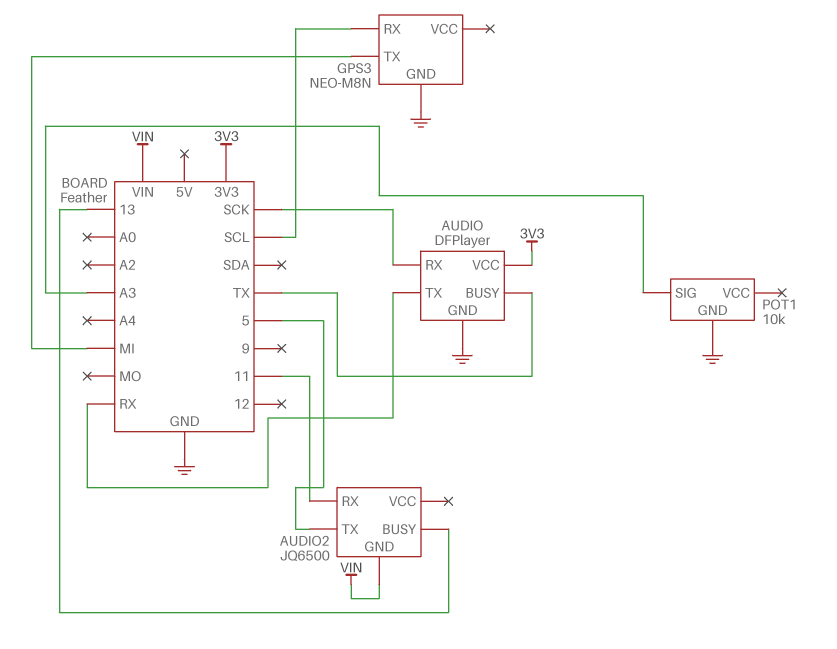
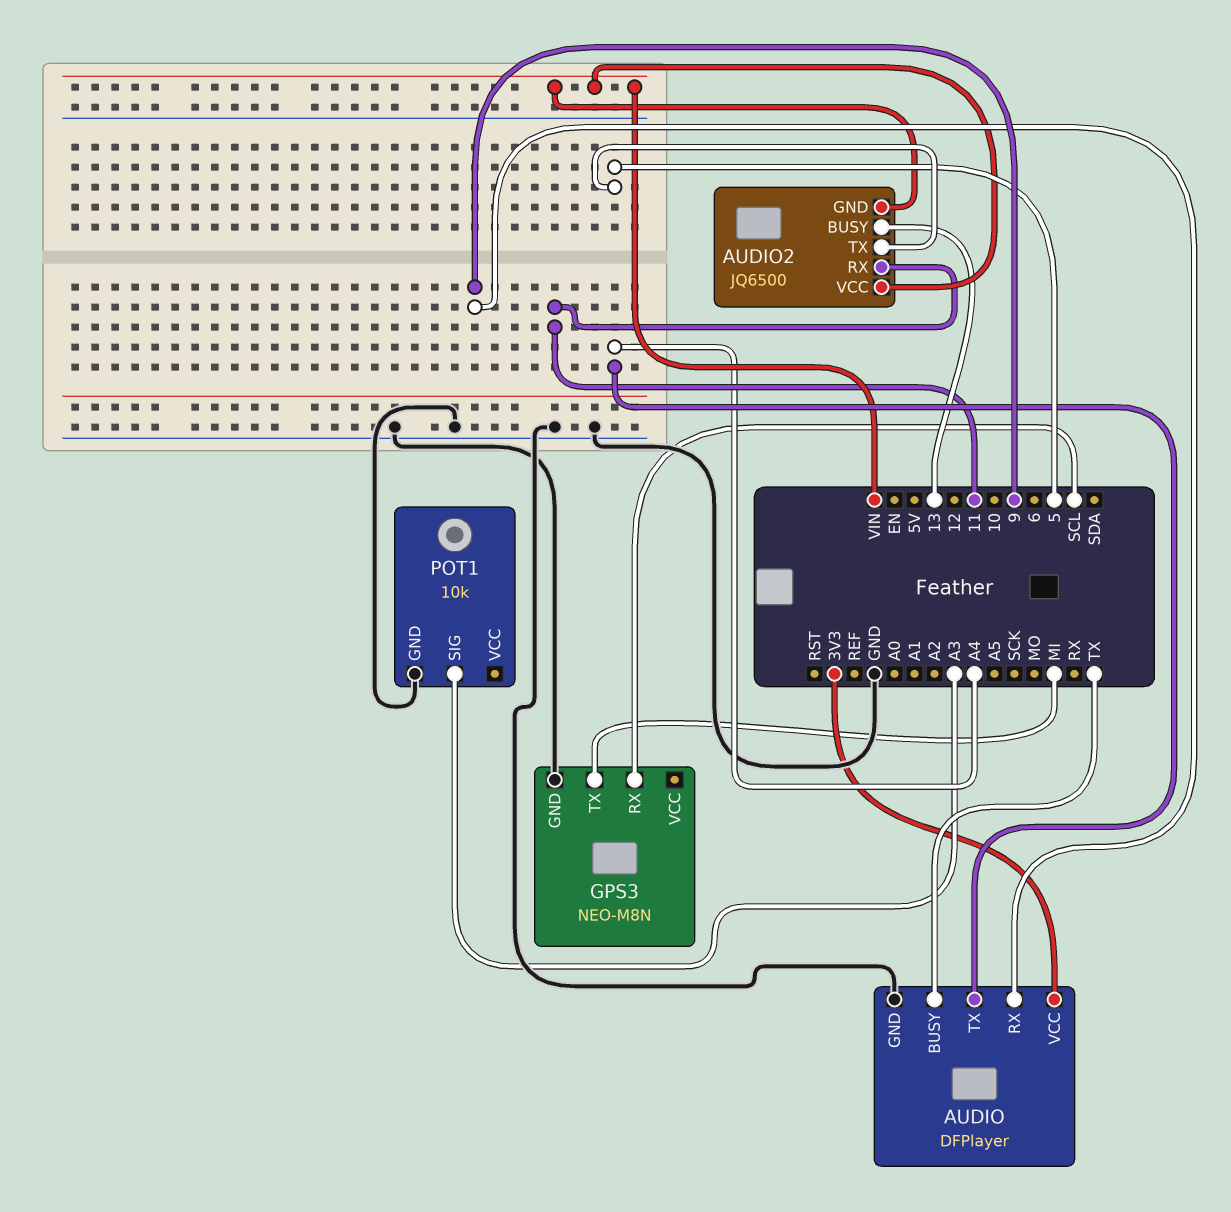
AUDIO pin RX: SCK -> 9
AUDIO pin TX: RX -> A4
AUDIO2 pin VCC: none -> VIN

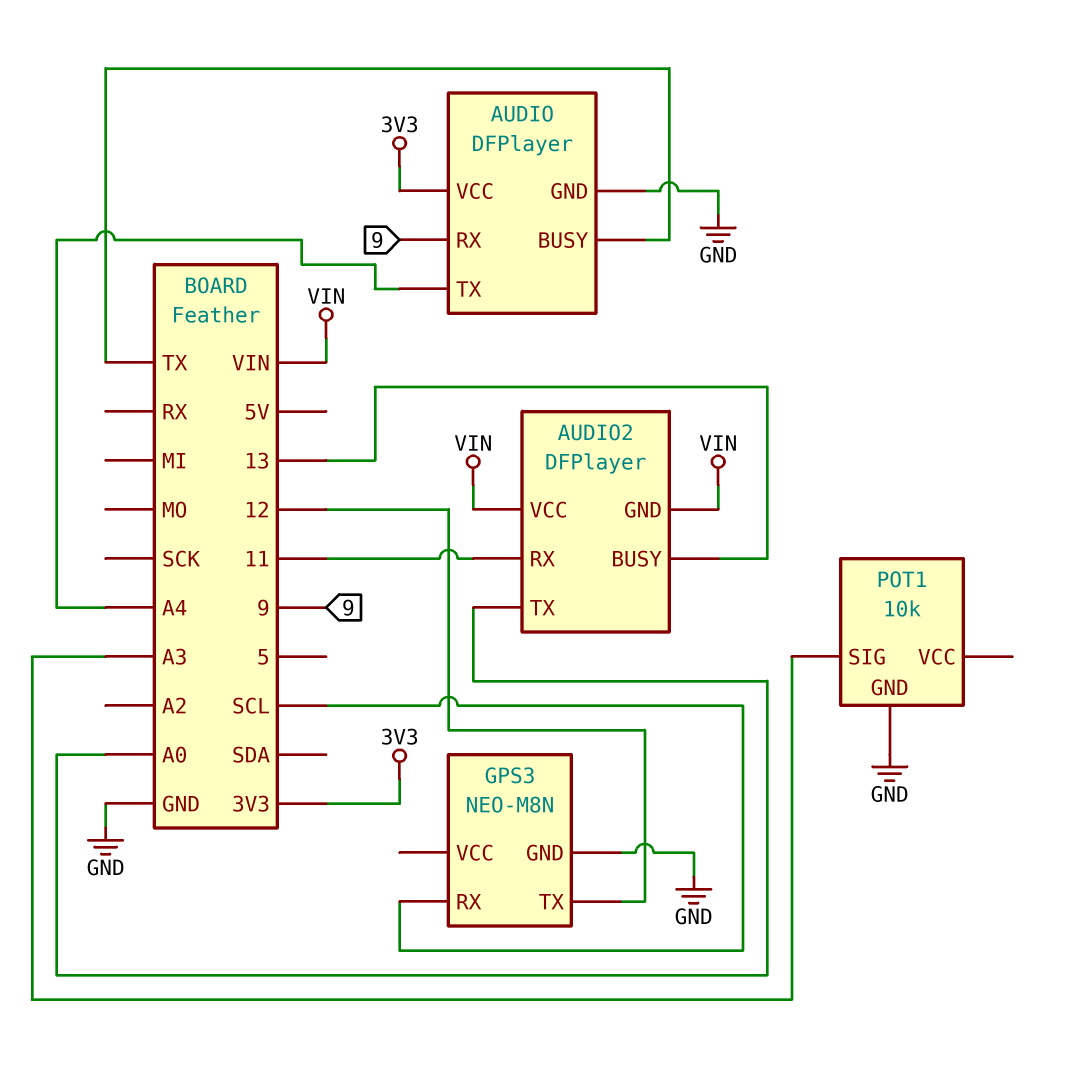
AUDIO2: JQ6500 -> DFPlayer
AUDIO2 pin TX: 5 -> A0
GPS3 pin TX: MI -> 12

